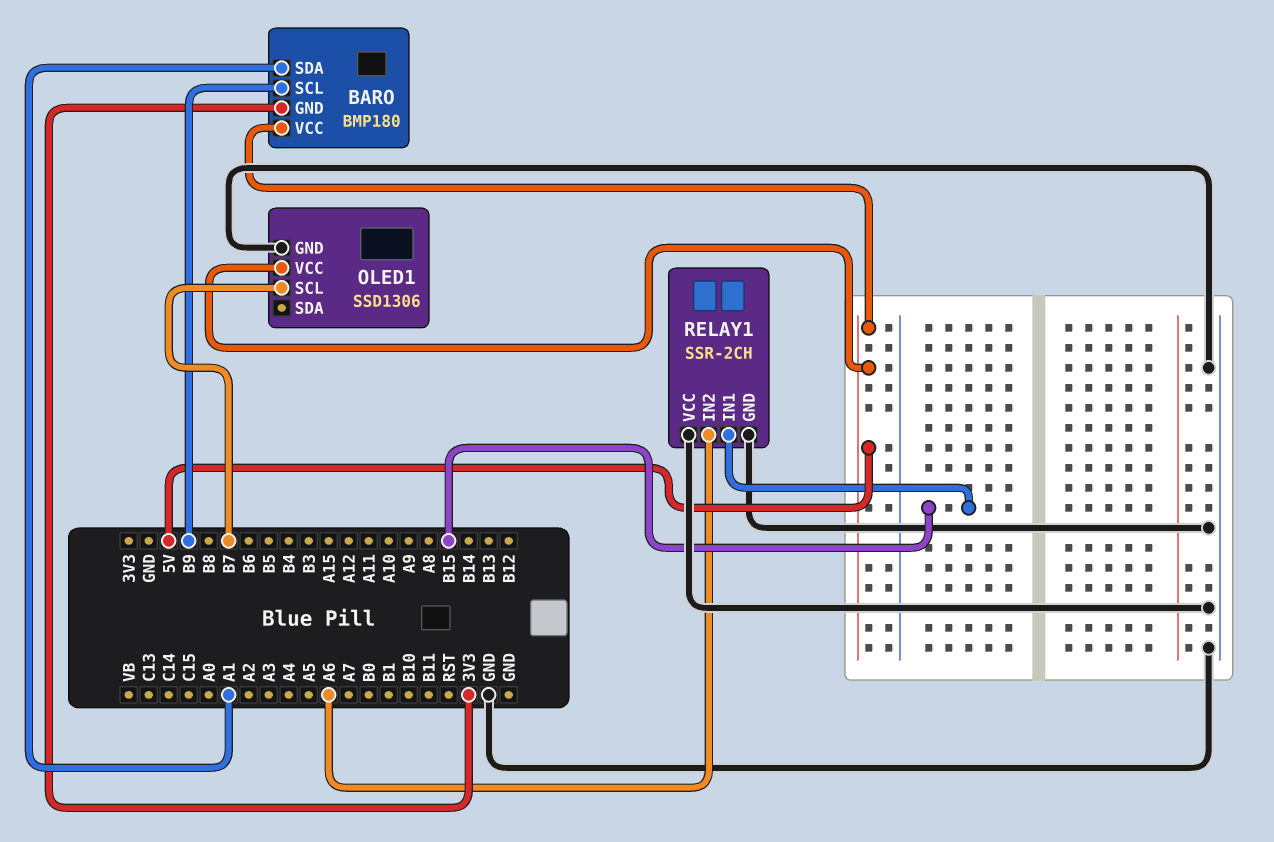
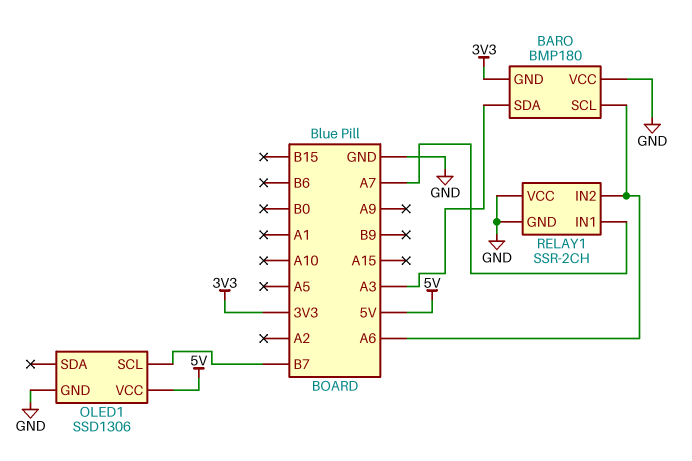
BARO pin SCL: B9 -> A6
BARO pin SDA: A1 -> A3
BARO pin VCC: 5V -> GND
RELAY1 pin IN1: B15 -> A7

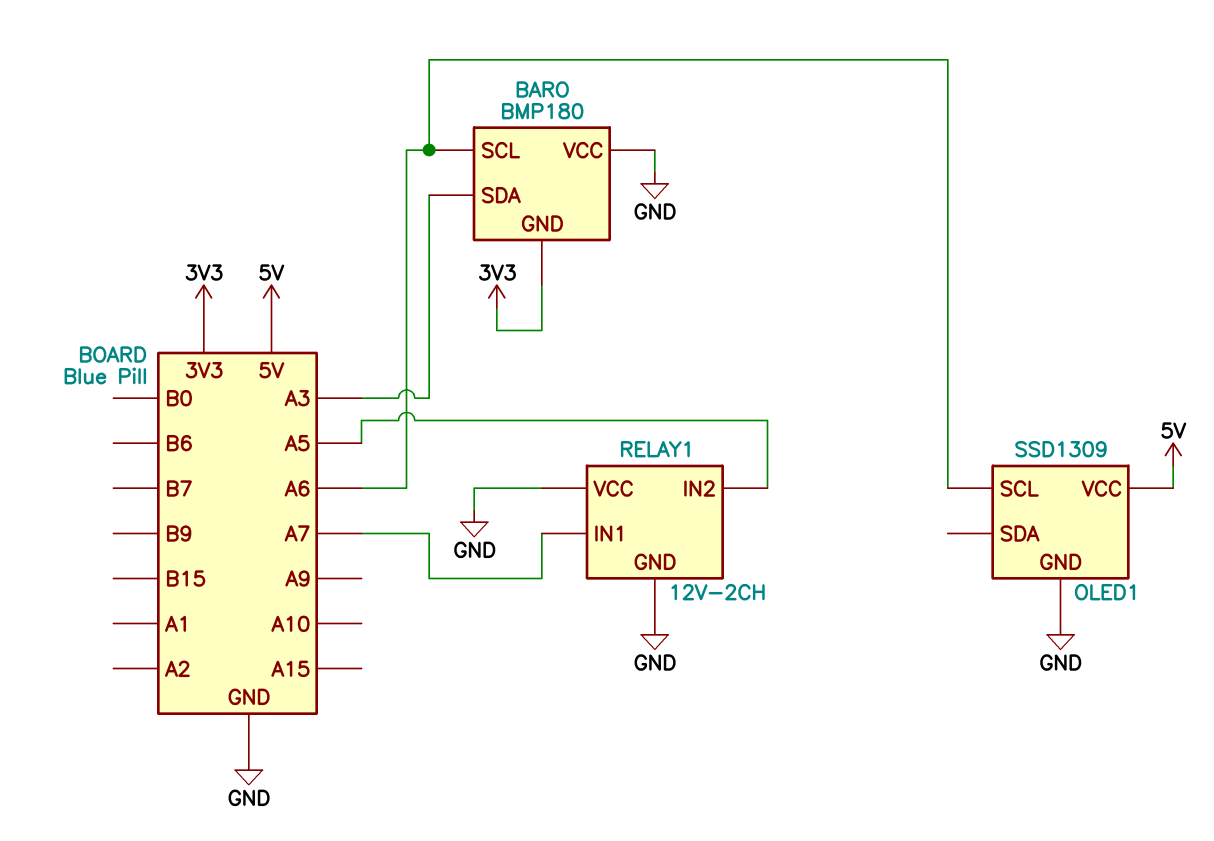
OLED1: SSD1306 -> SSD1309
OLED1 pin SCL: B7 -> A6
RELAY1: SSR-2CH -> 12V-2CH
RELAY1 pin IN2: A6 -> A5

